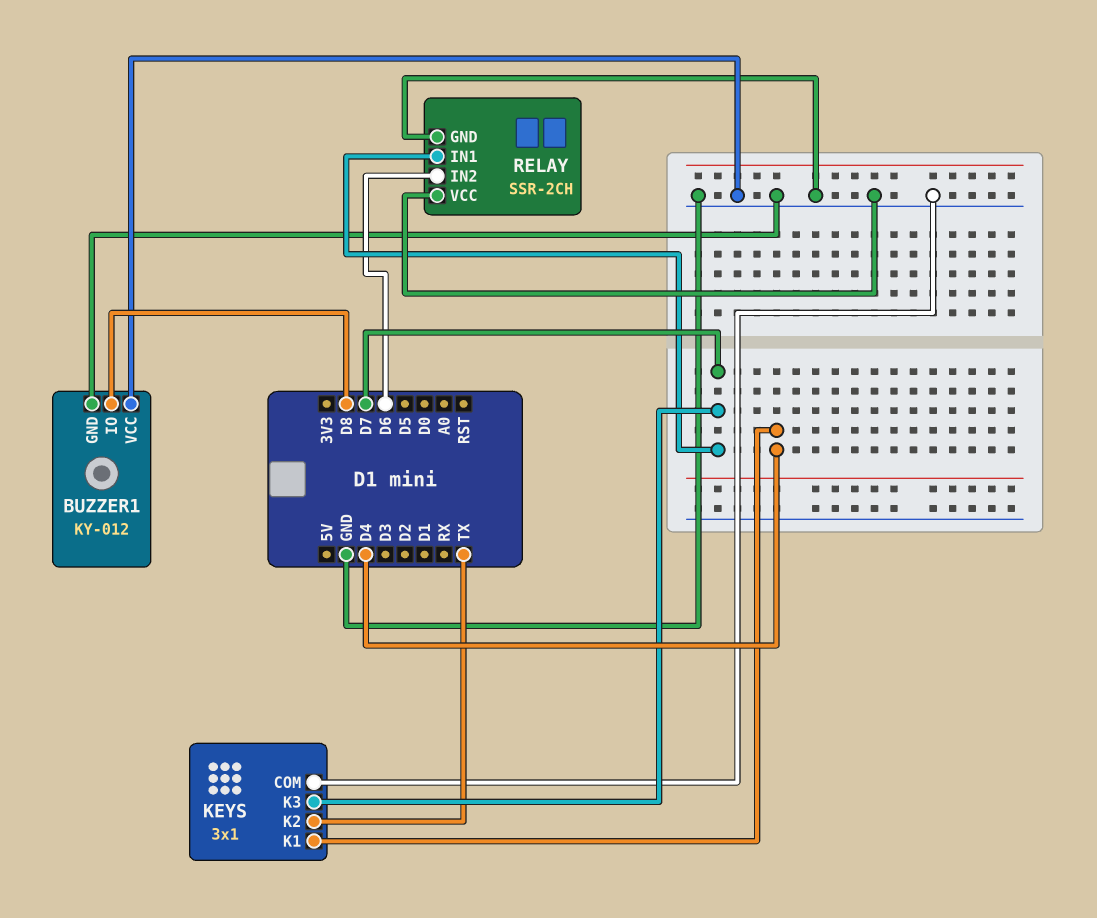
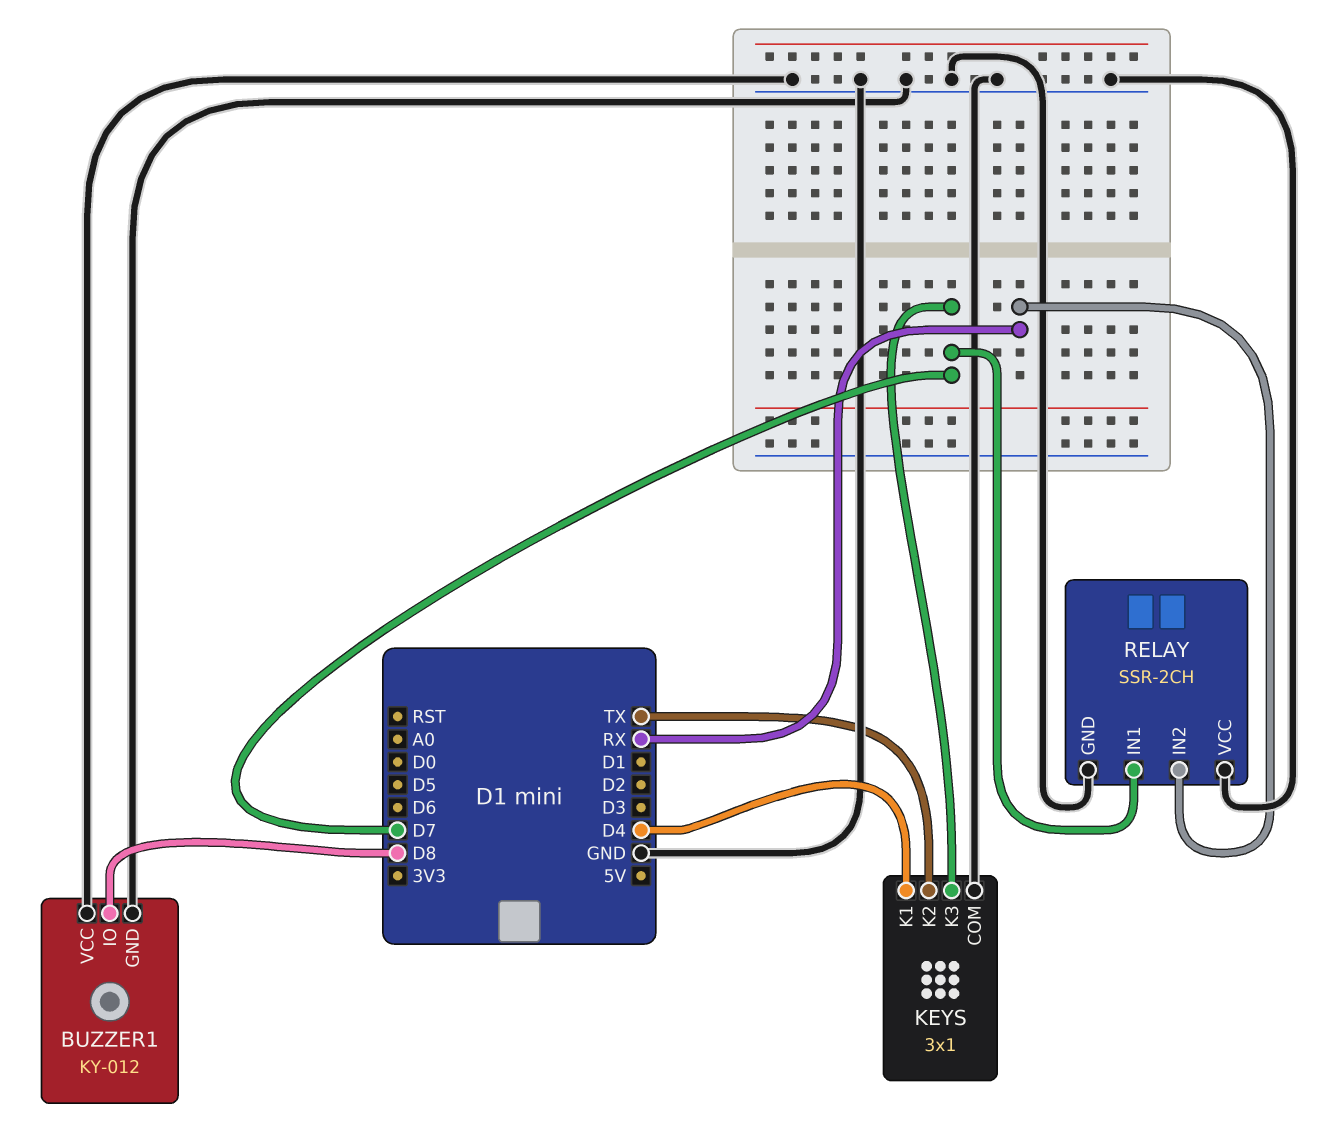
RELAY pin IN2: D6 -> RX

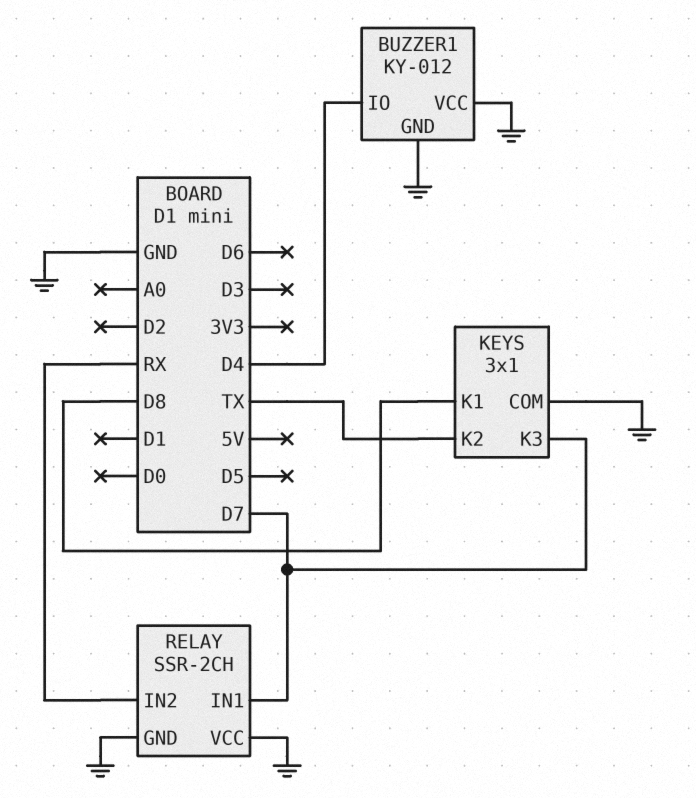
BUZZER1 pin IO: D8 -> D4
KEYS pin K1: D4 -> D8

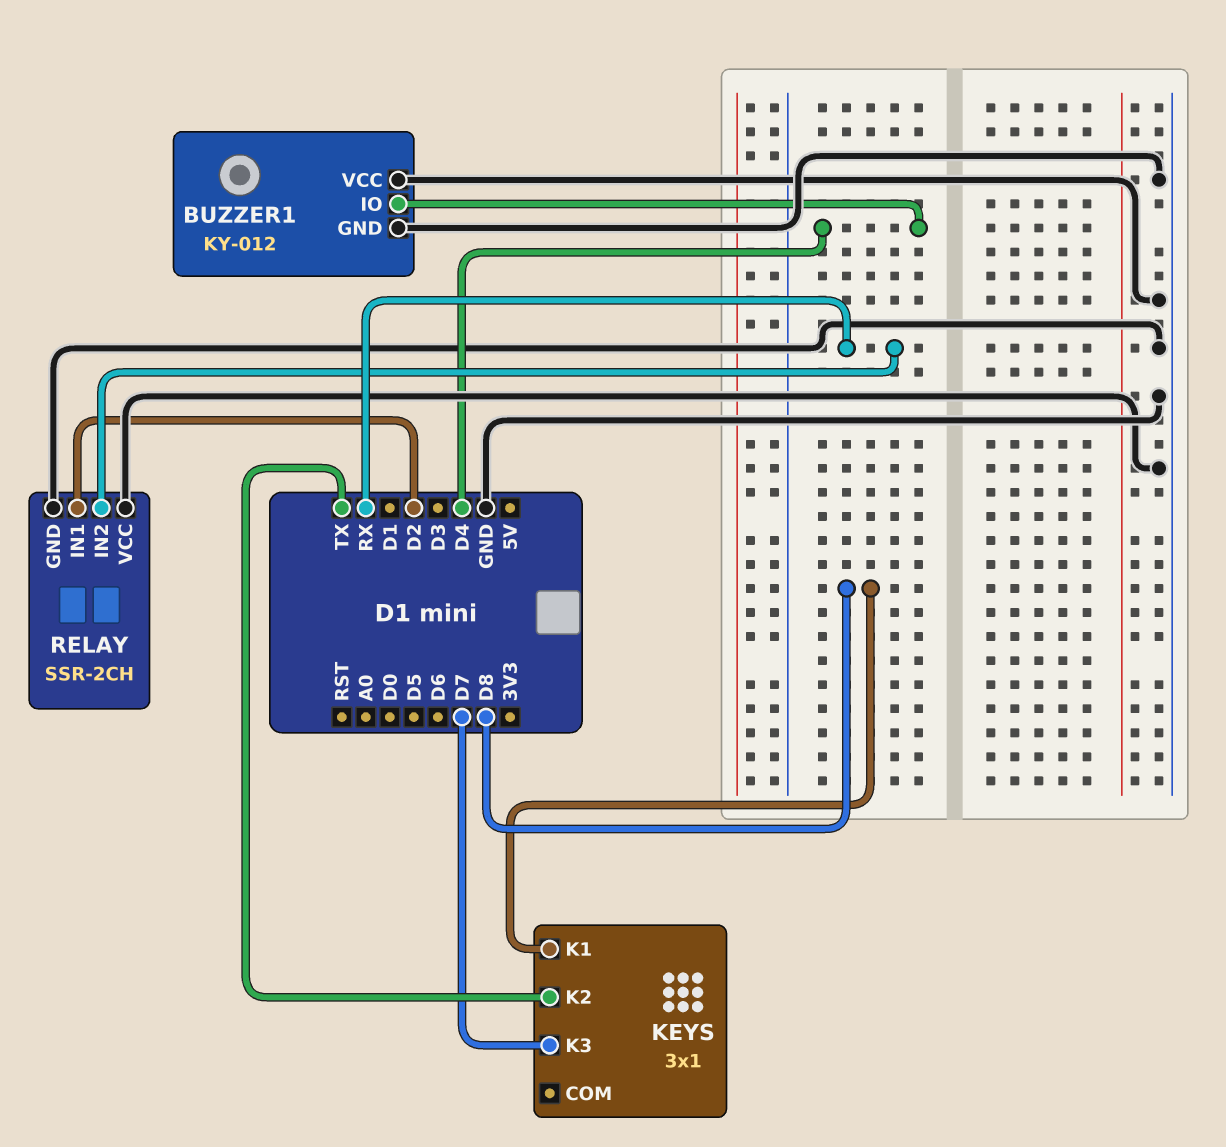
KEYS pin COM: GND -> none
RELAY pin IN1: D7 -> D2

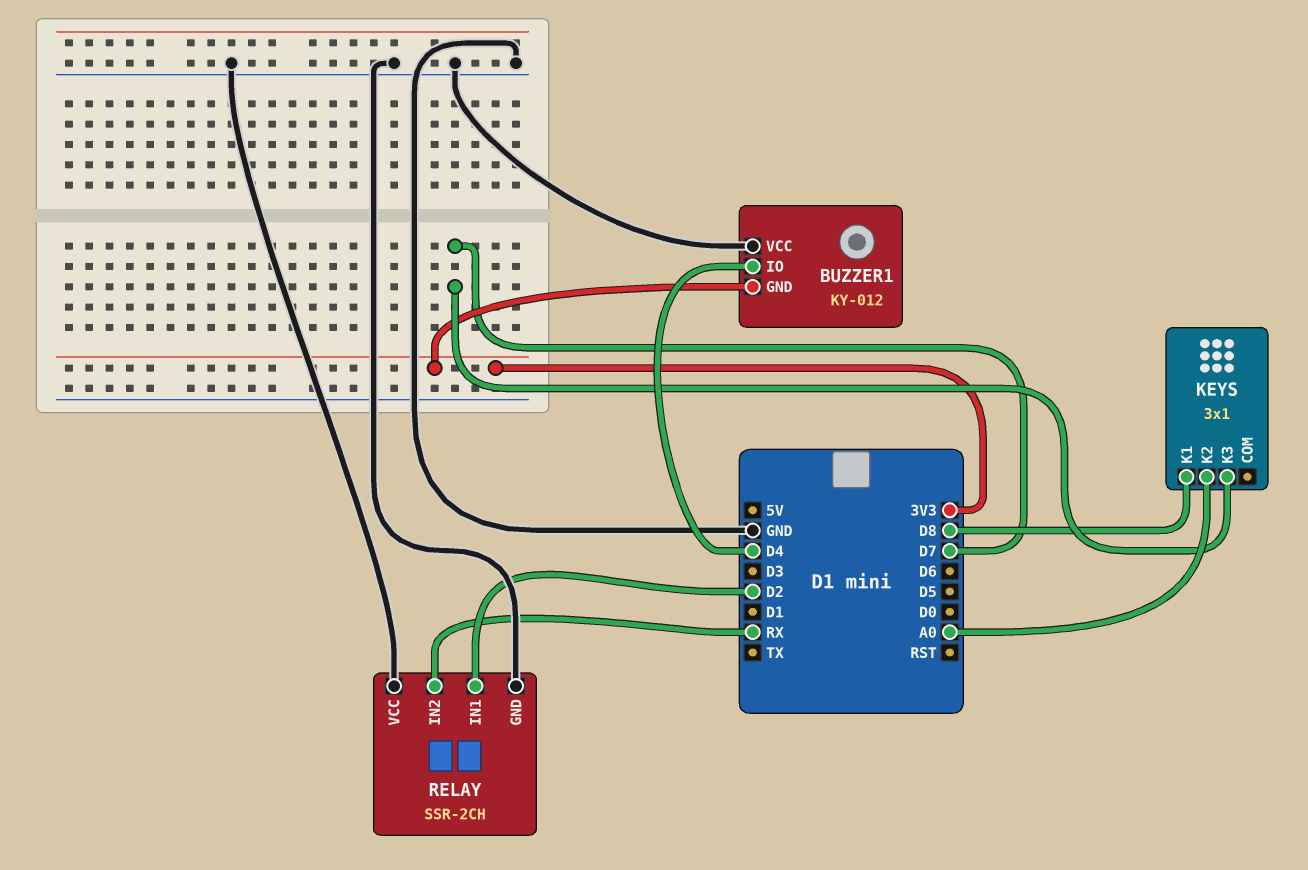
BUZZER1 pin GND: GND -> 3V3
KEYS pin K2: TX -> A0

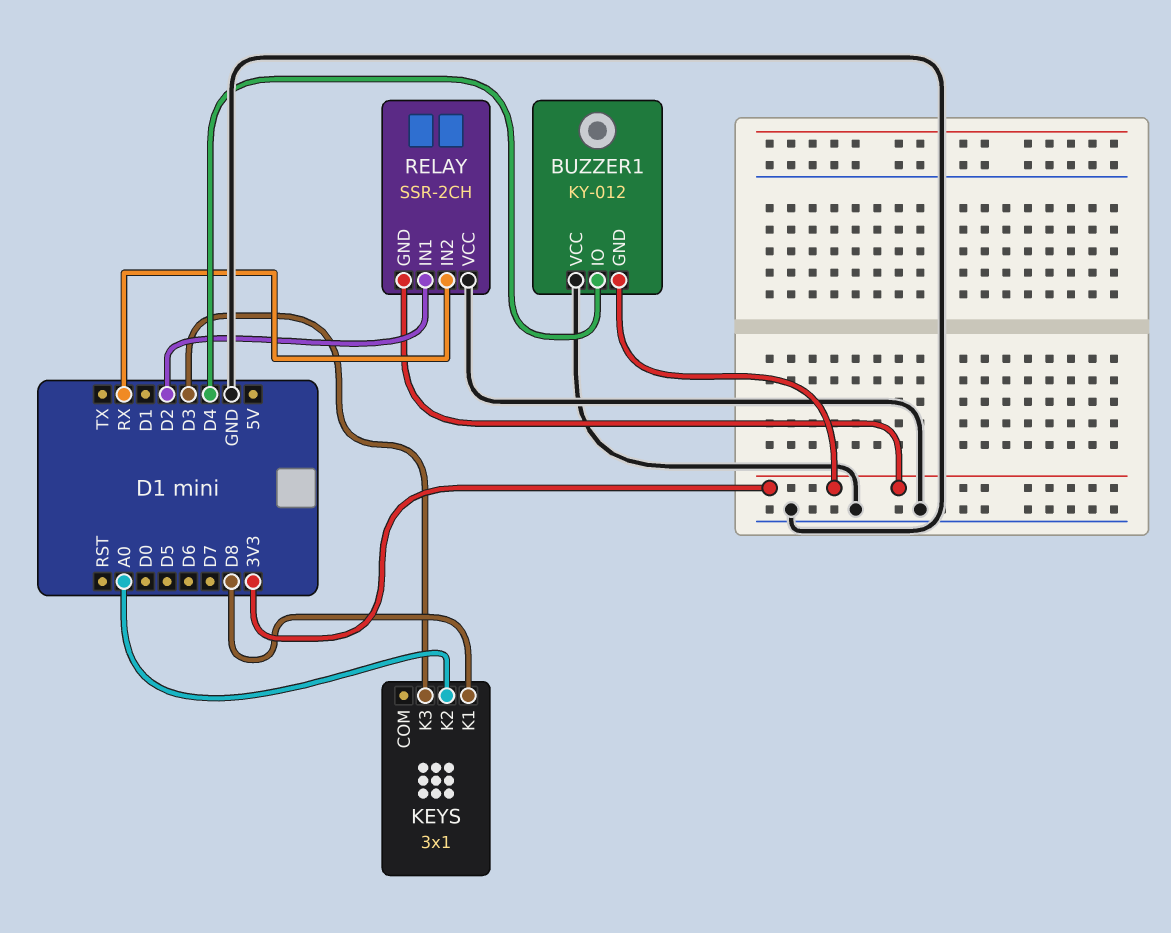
KEYS pin K3: D7 -> D3
RELAY pin GND: GND -> 3V3

